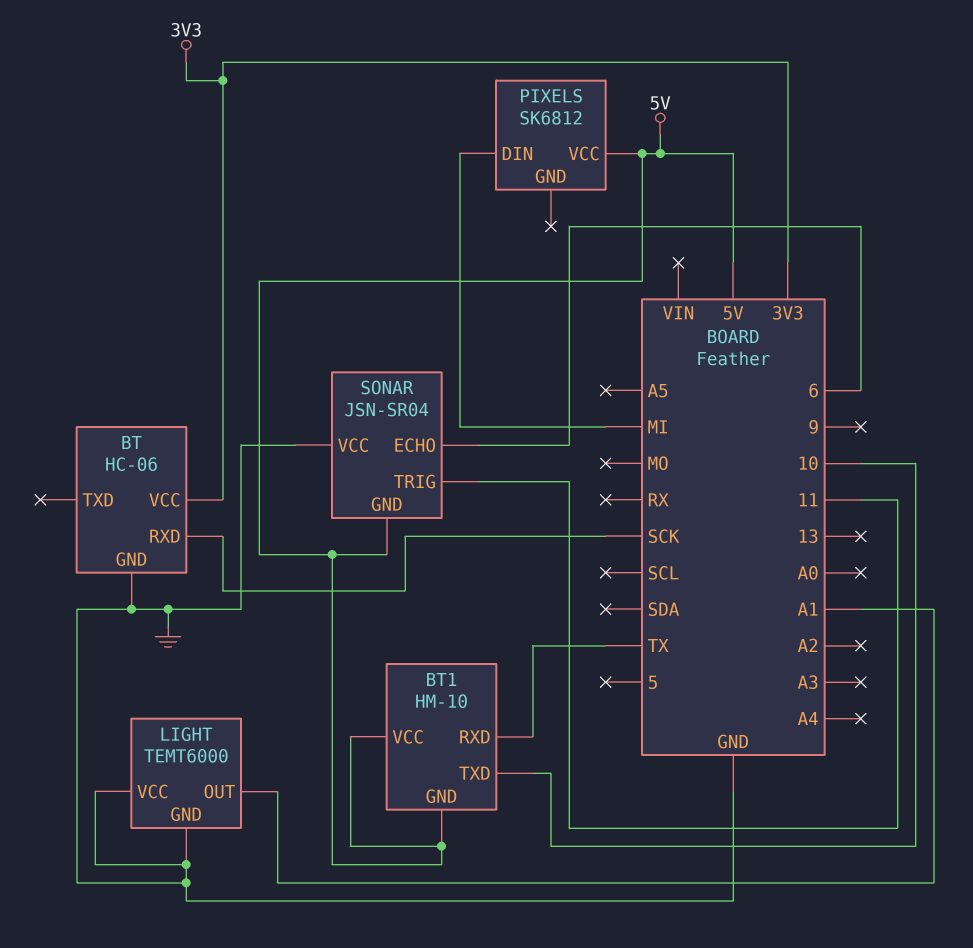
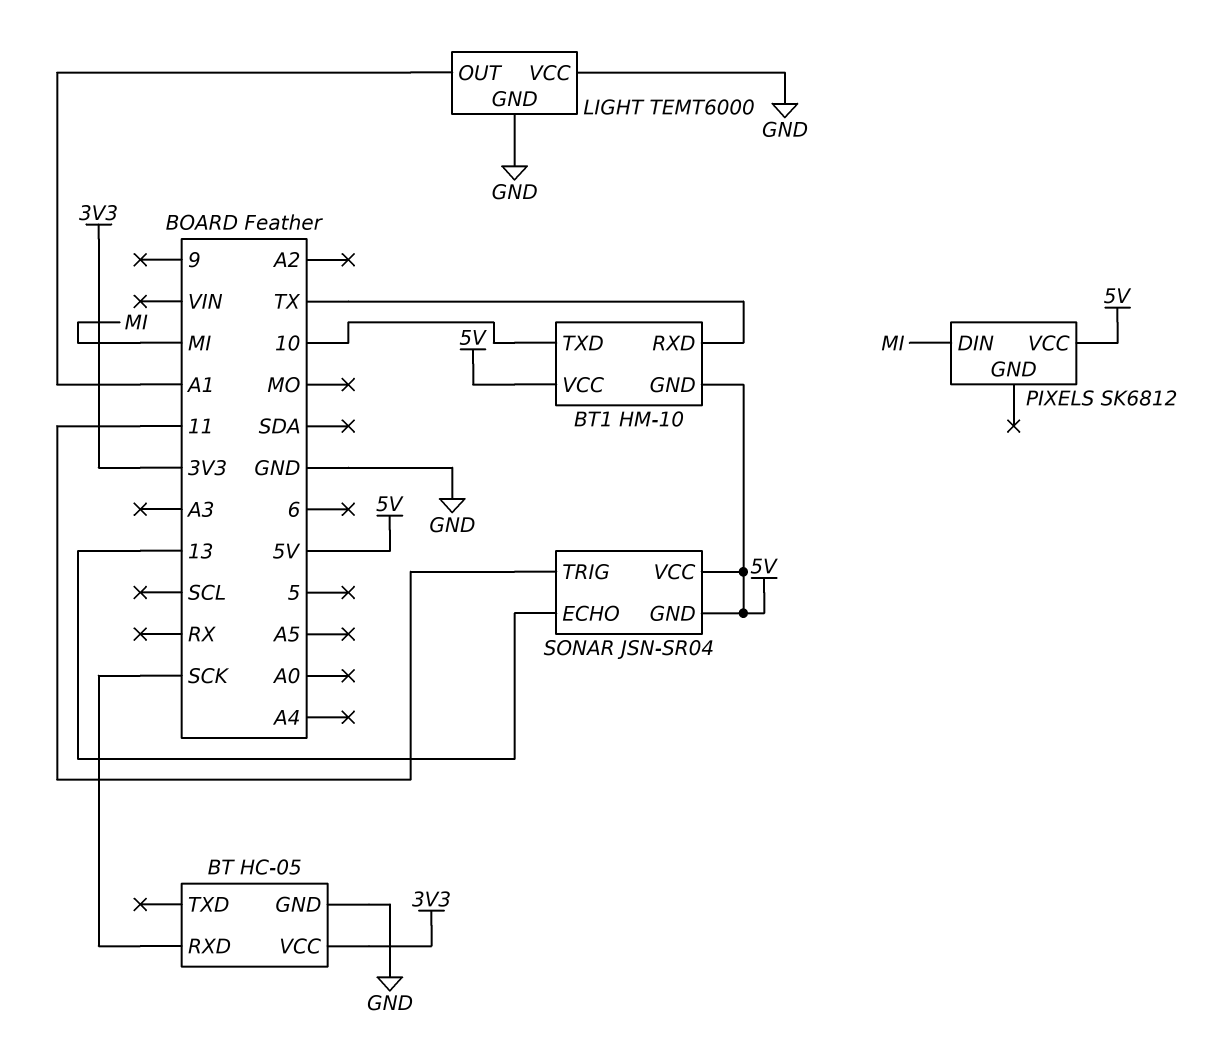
BT: HC-06 -> HC-05
SONAR pin ECHO: 6 -> 13
SONAR pin VCC: GND -> 5V

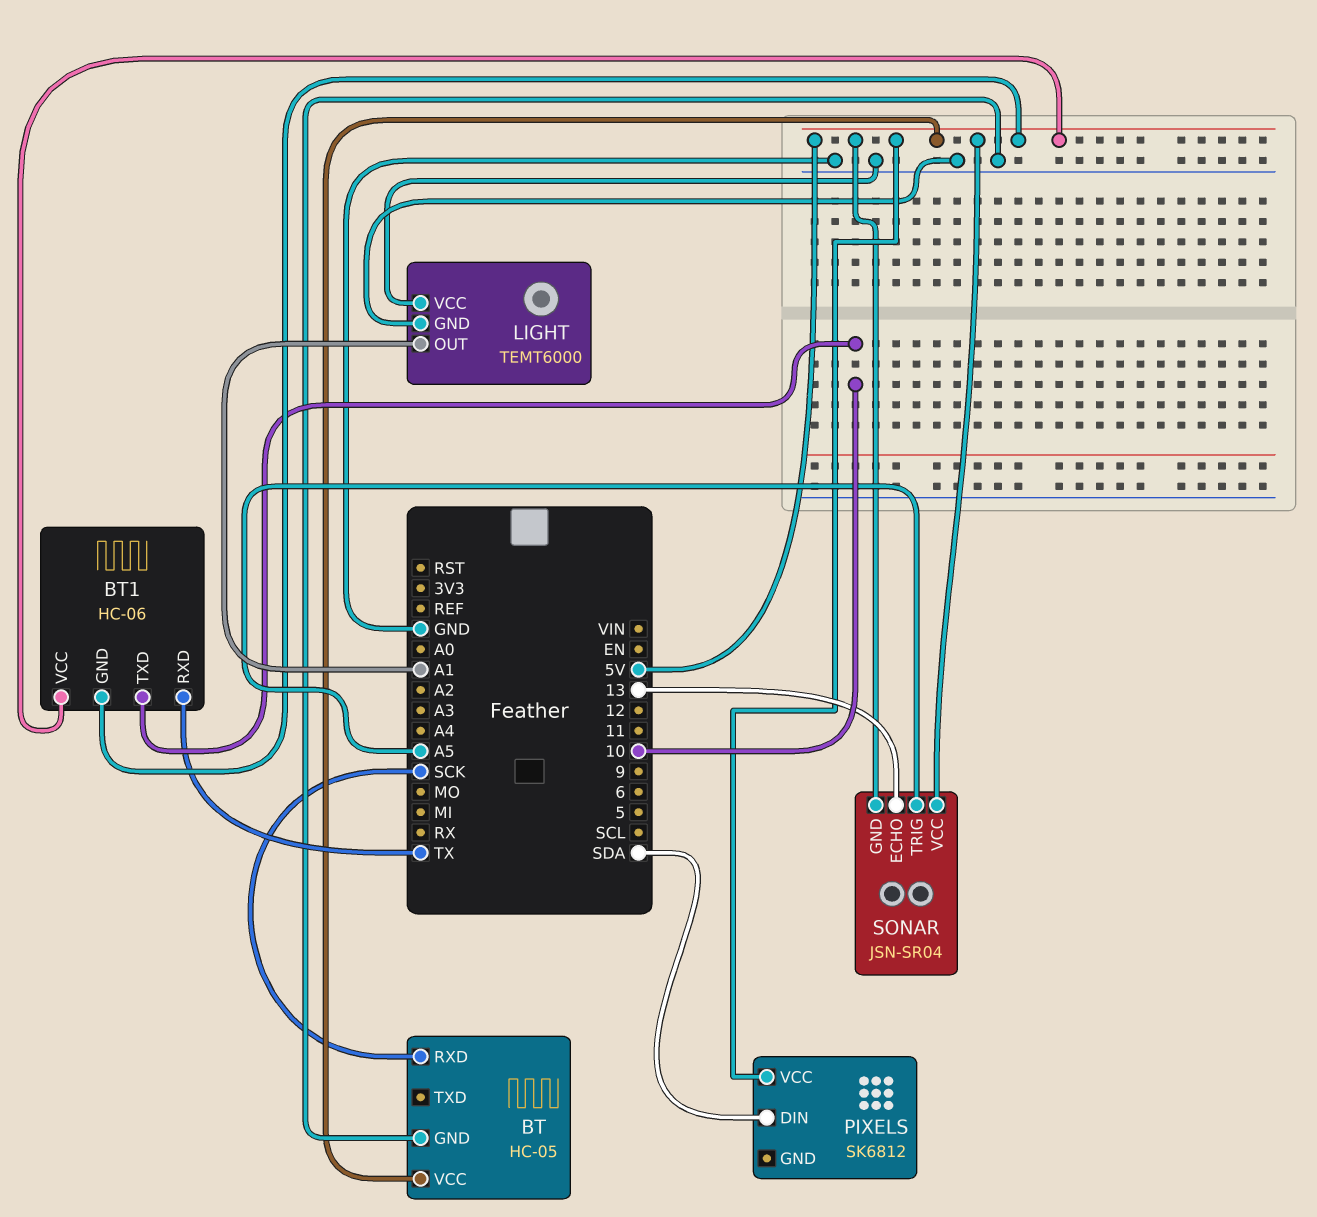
BT pin VCC: 3V3 -> 5V
BT1: HM-10 -> HC-06
PIXELS pin DIN: MI -> SDA
SONAR pin TRIG: 11 -> A5

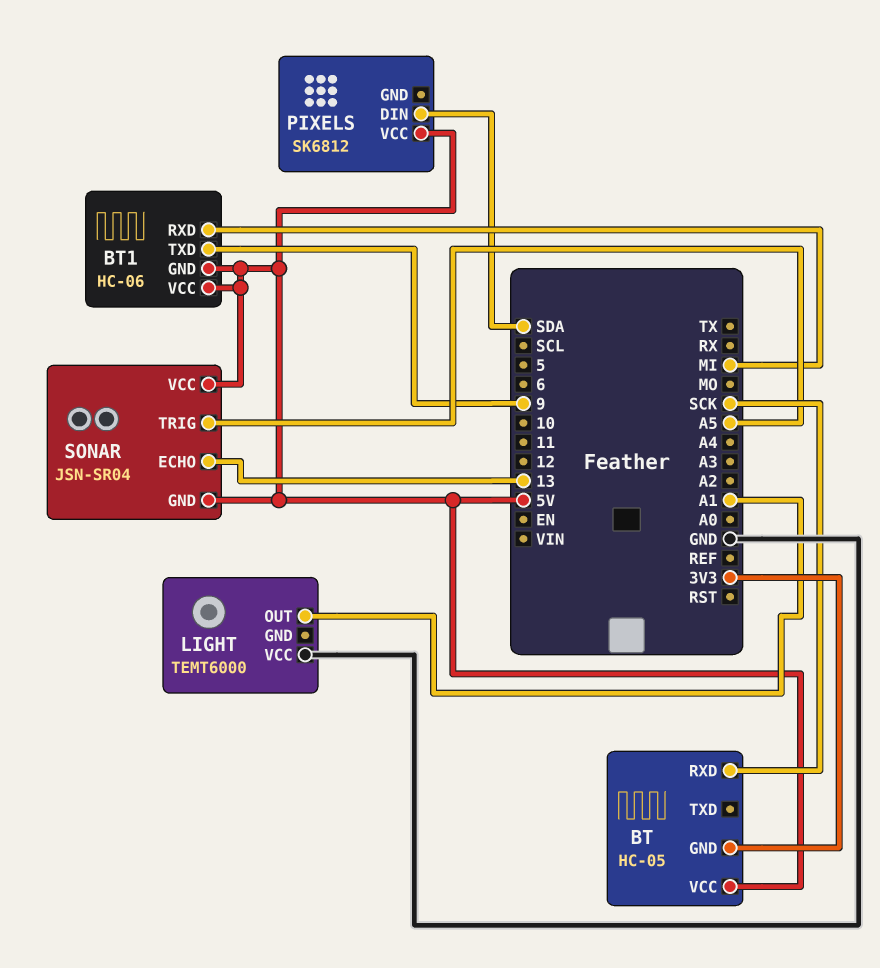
BT pin GND: GND -> 3V3
BT1 pin RXD: TX -> MI
BT1 pin TXD: 10 -> 9
LIGHT pin GND: GND -> none

